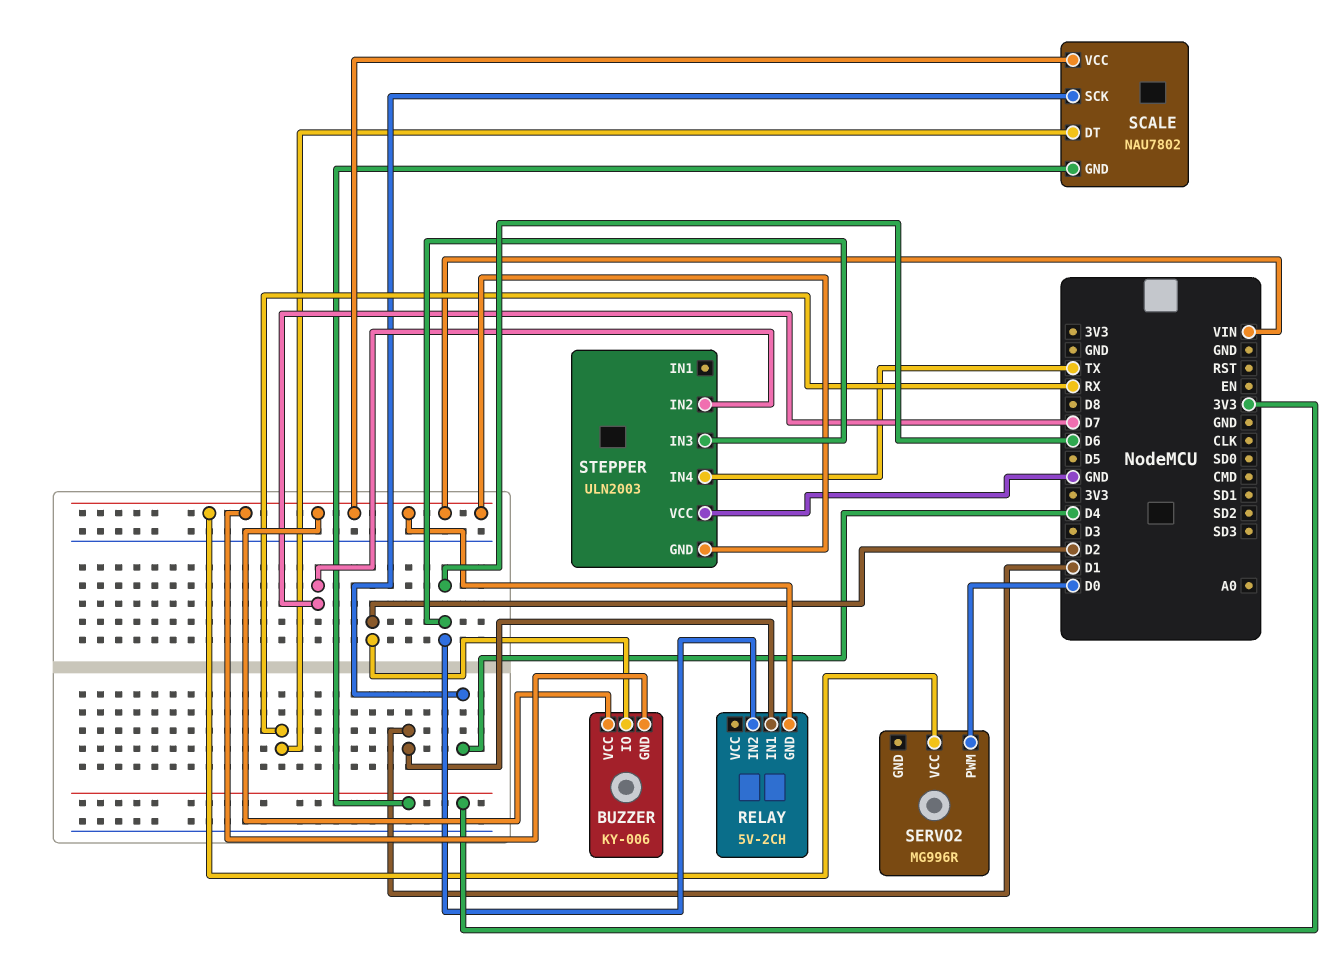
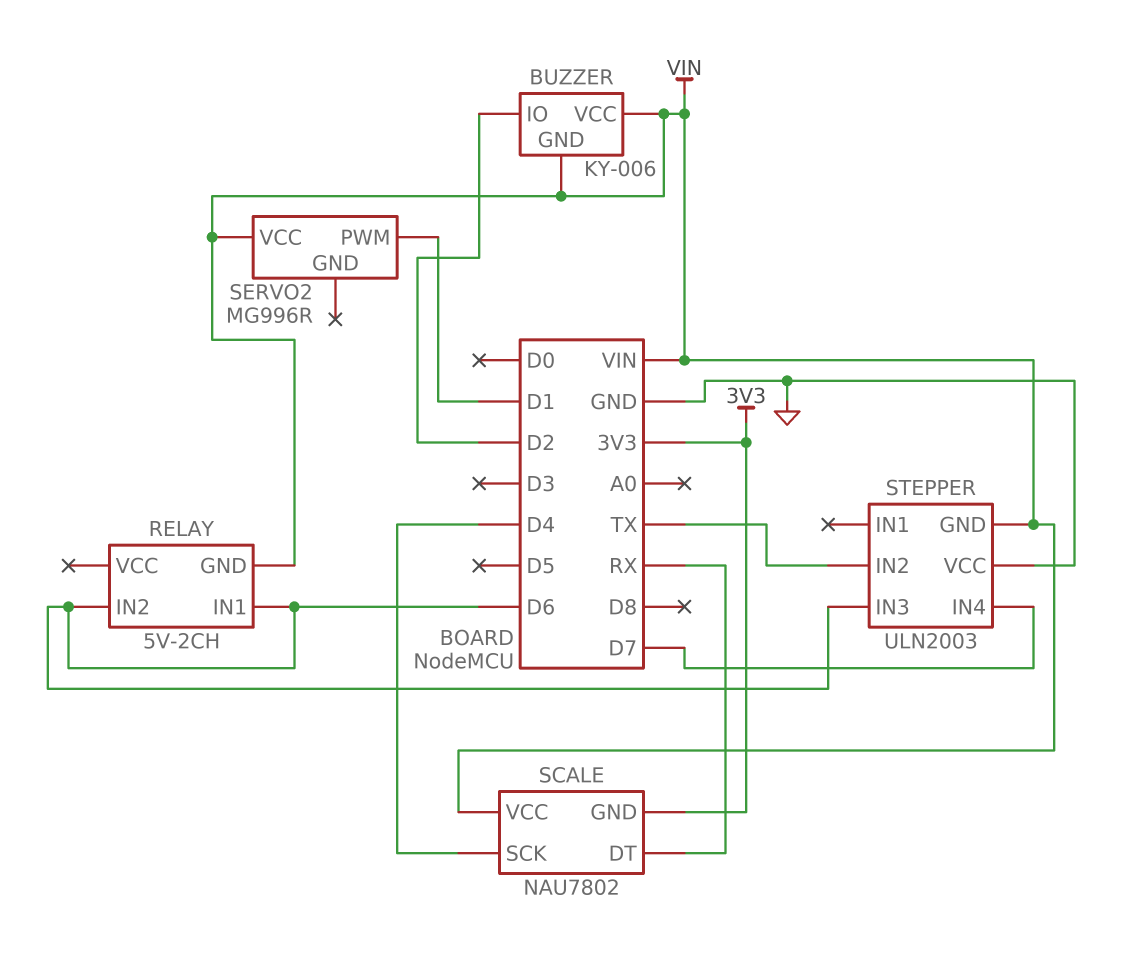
RELAY pin IN1: D1 -> D6
SERVO2 pin PWM: D0 -> D1
STEPPER pin IN2: D7 -> TX
STEPPER pin IN4: TX -> D7

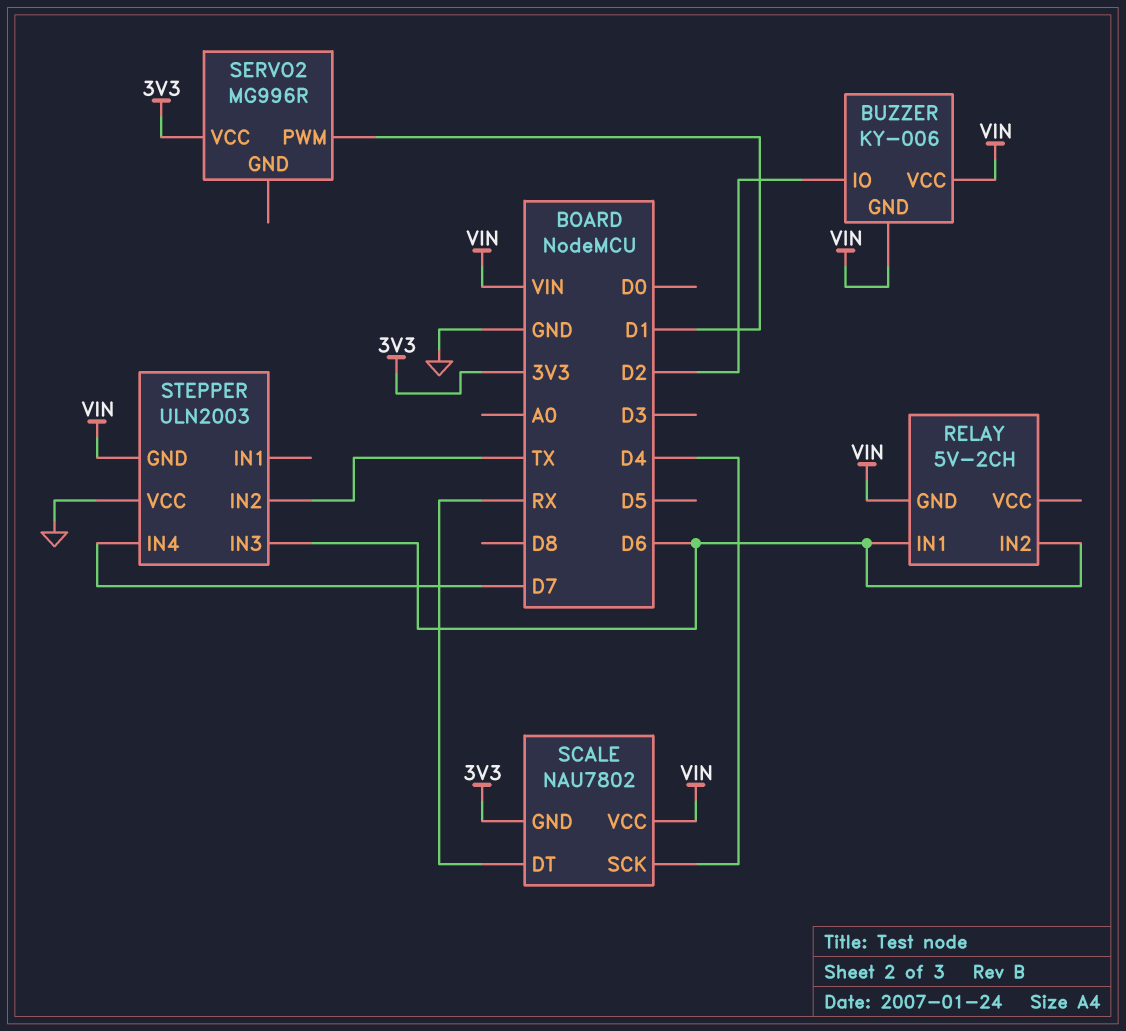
SERVO2 pin VCC: VIN -> 3V3

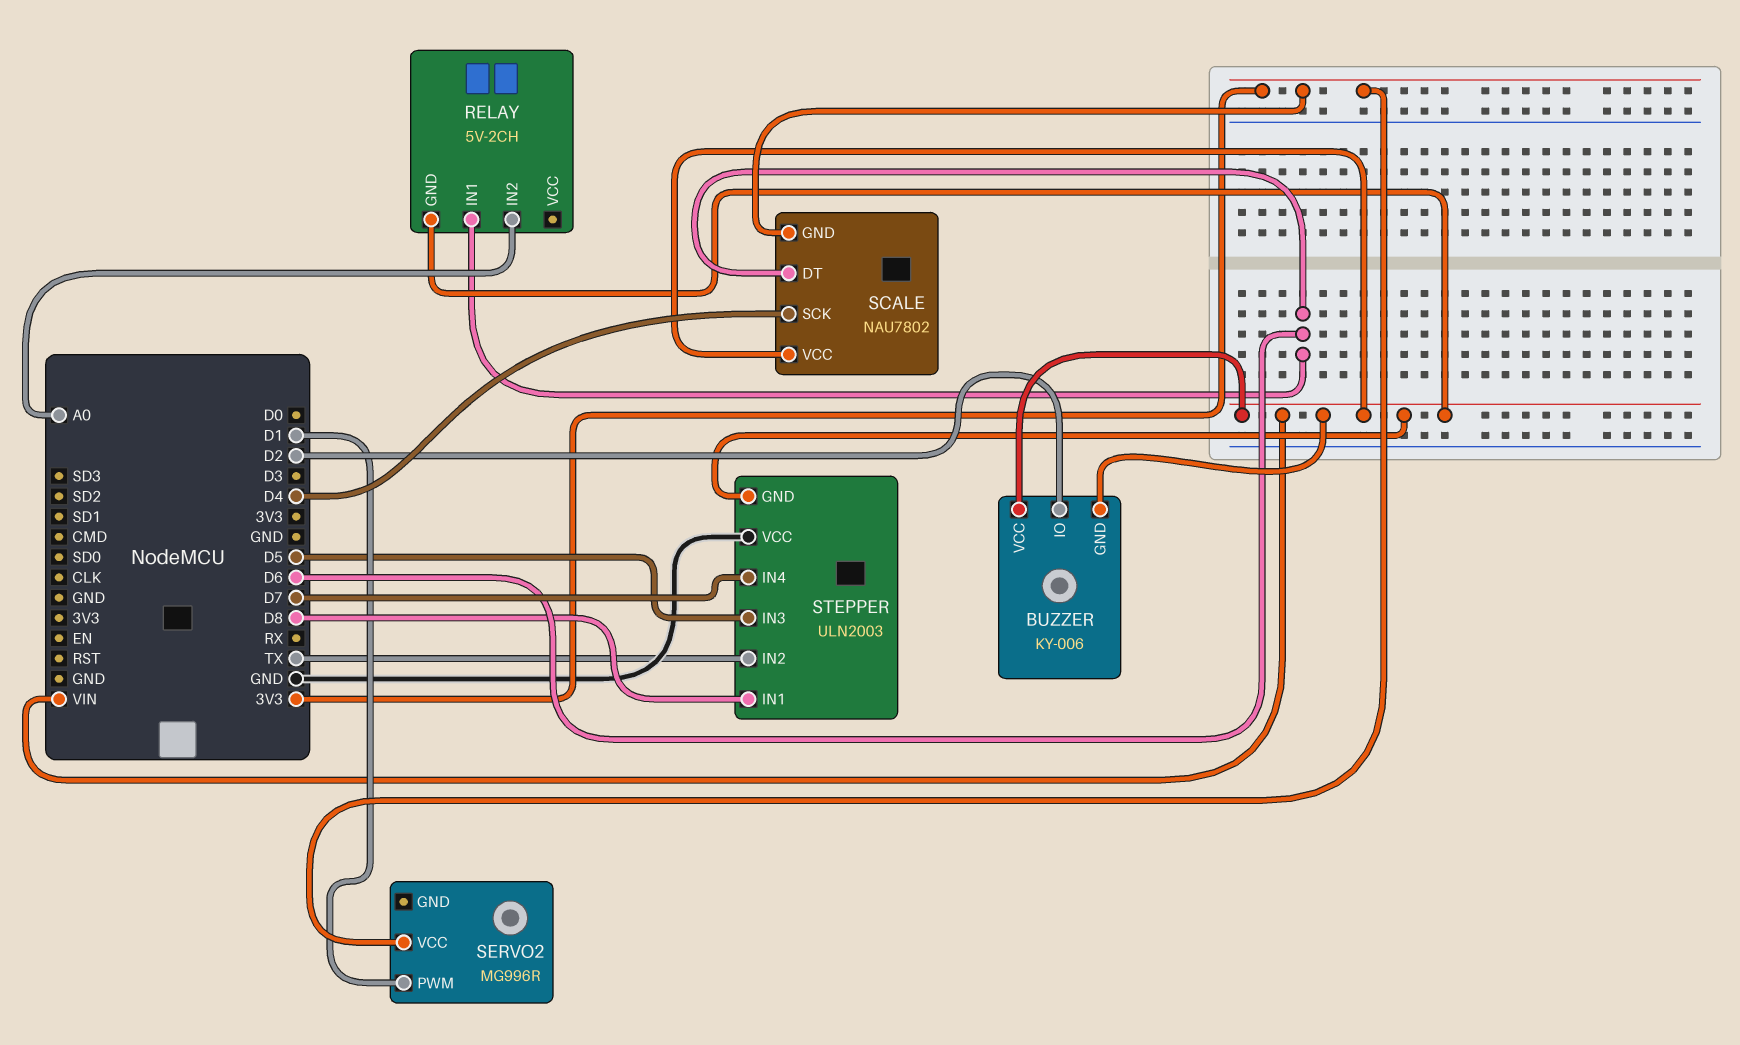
RELAY pin IN2: D6 -> A0
SCALE pin DT: RX -> D6
STEPPER pin IN1: none -> D8
STEPPER pin IN3: D6 -> D5

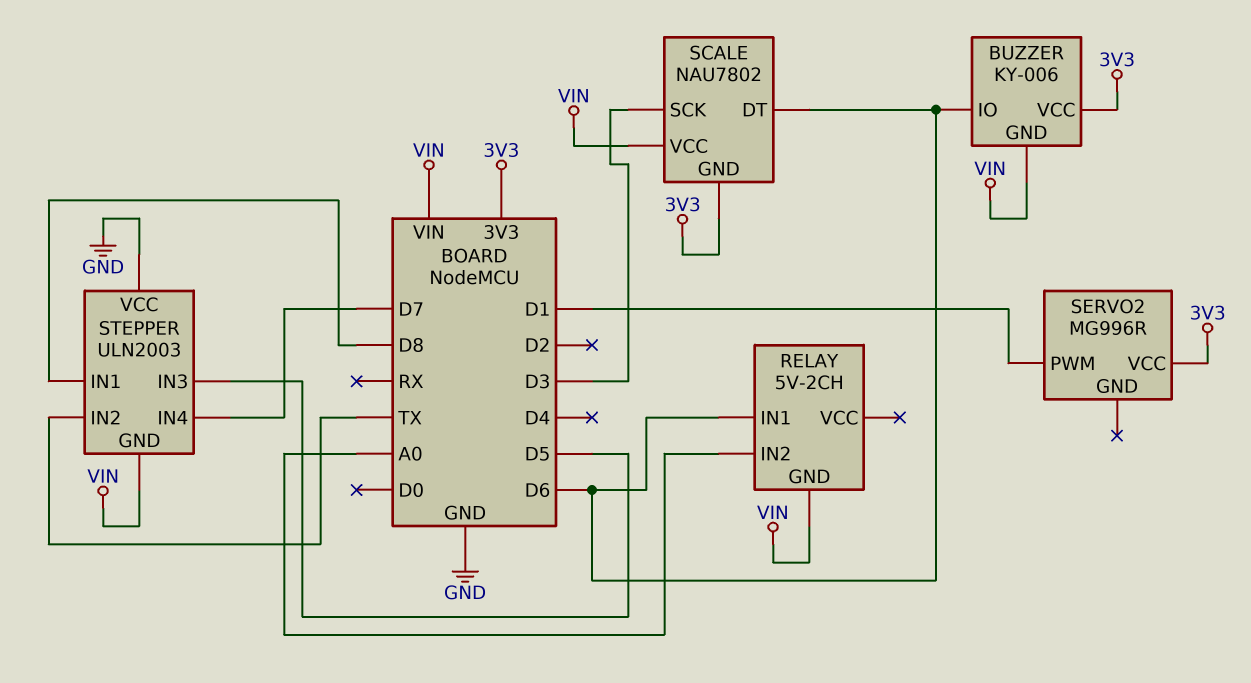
BUZZER pin IO: D2 -> D6
BUZZER pin VCC: VIN -> 3V3
SCALE pin SCK: D4 -> D3

